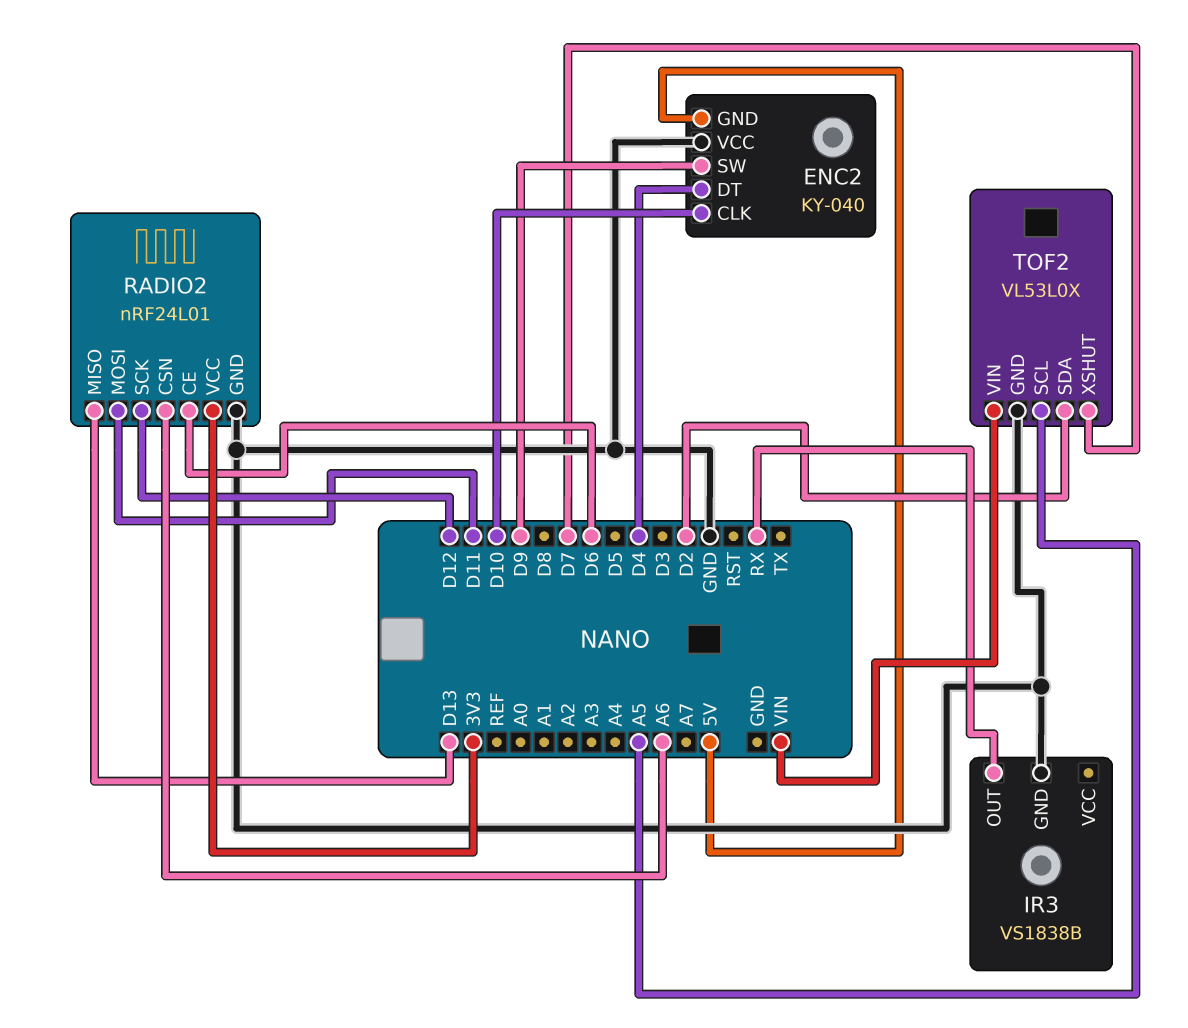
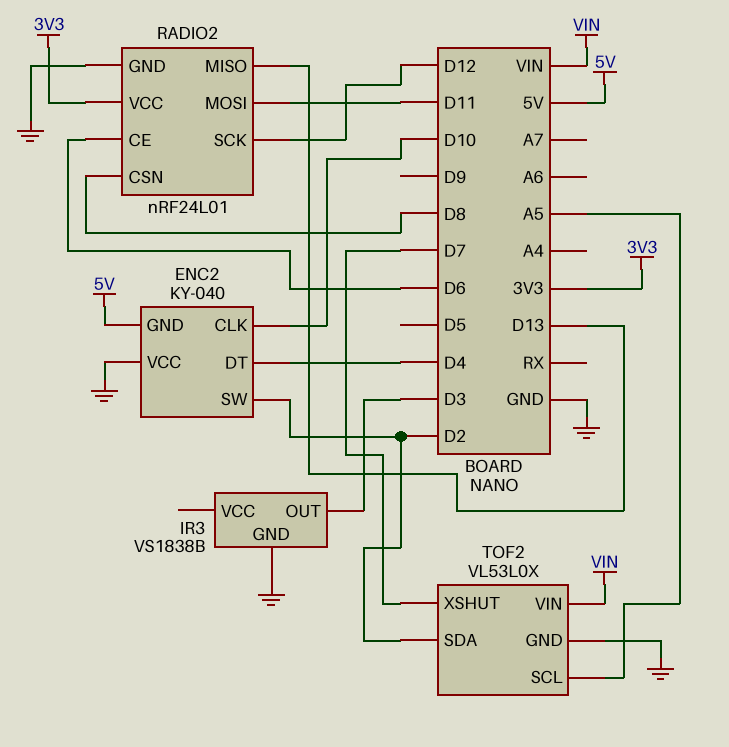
ENC2 pin SW: D9 -> D2
IR3 pin OUT: RX -> D3
RADIO2 pin CSN: A6 -> D8

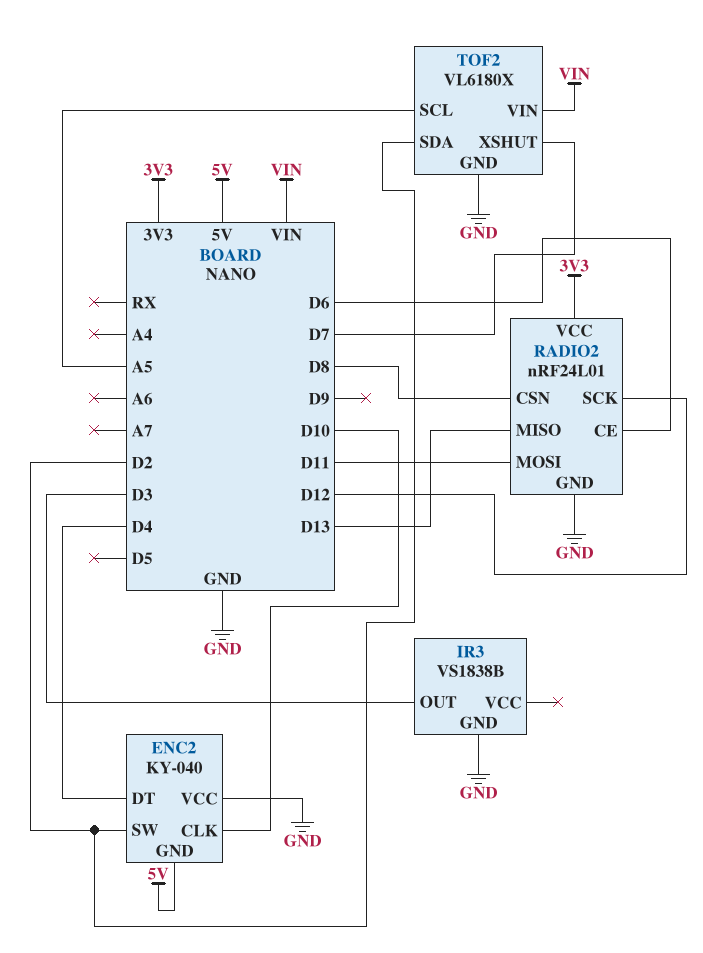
TOF2: VL53L0X -> VL6180X

